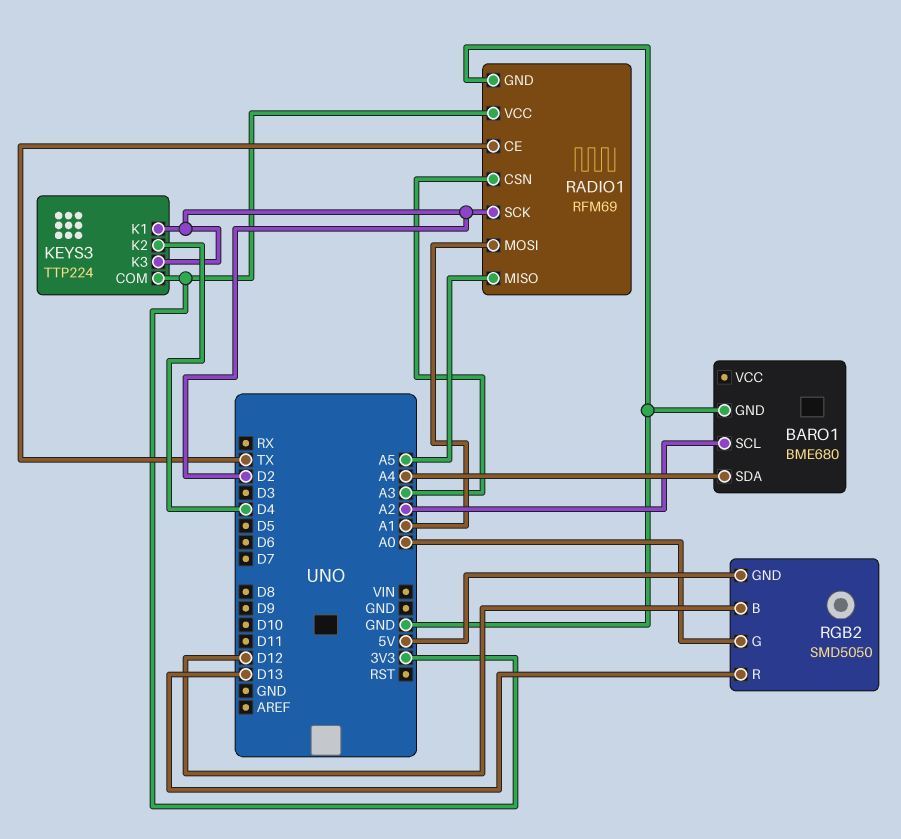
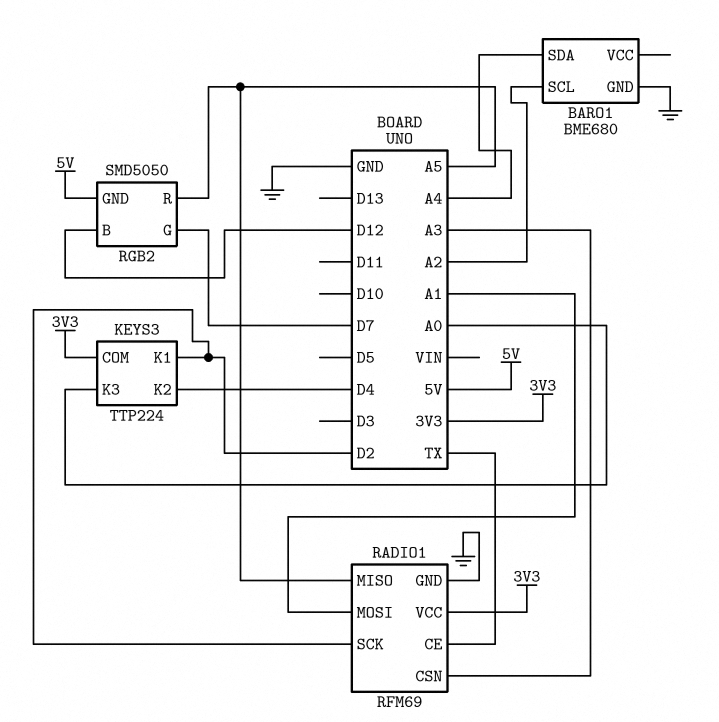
KEYS3 pin K3: D2 -> A0
RGB2 pin G: A0 -> D7
RGB2 pin R: D13 -> A5

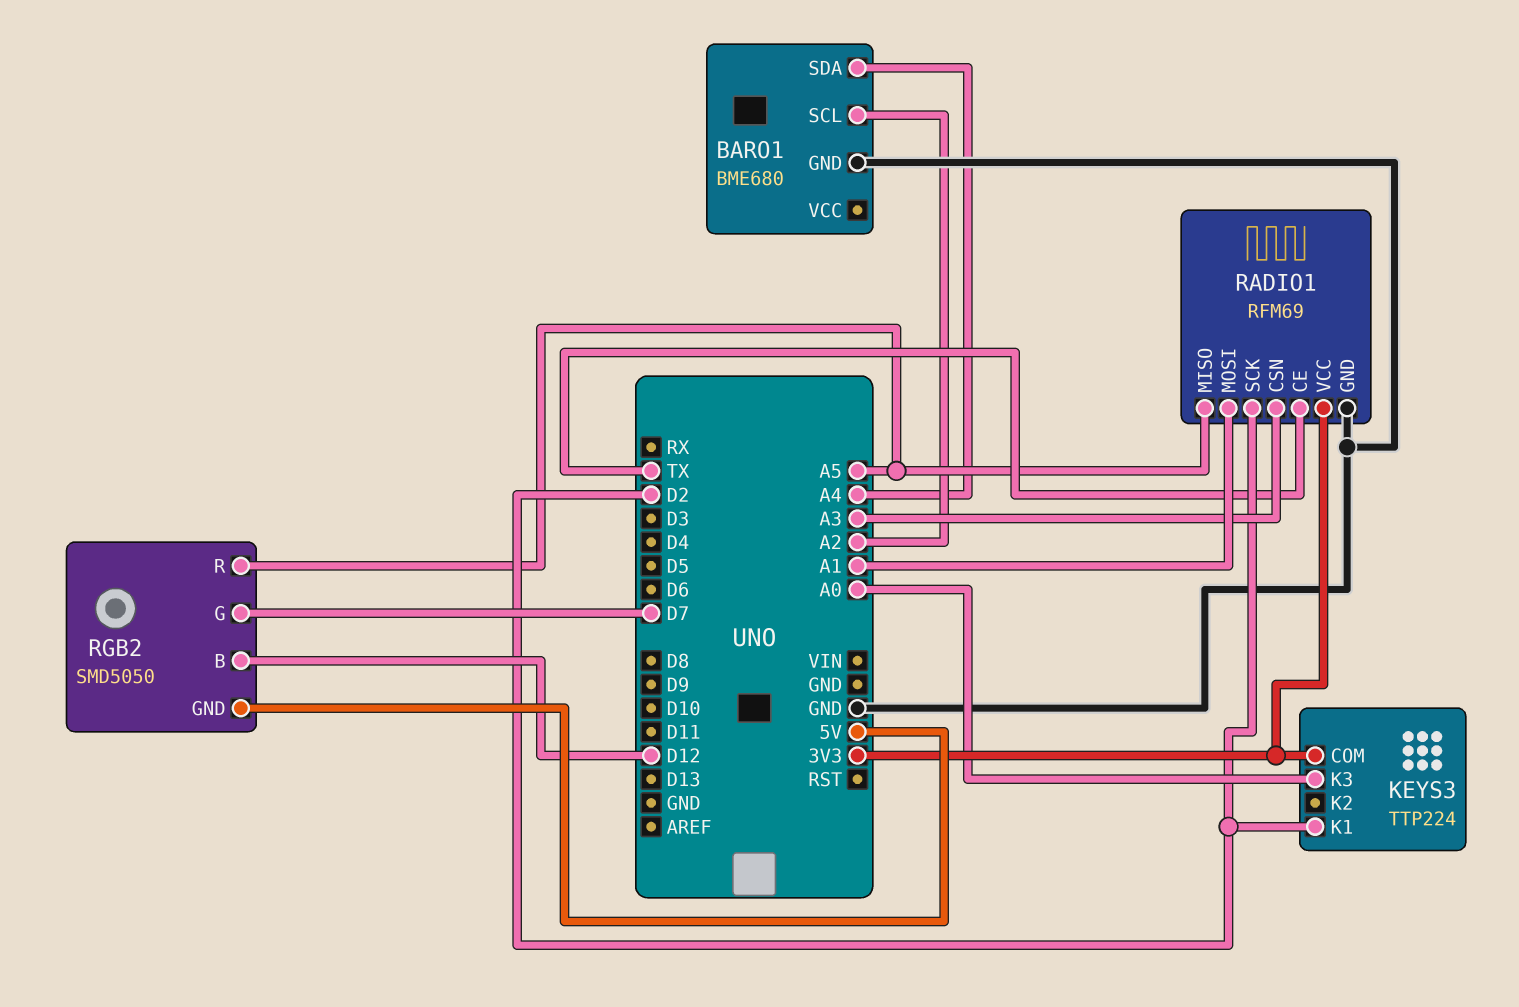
KEYS3 pin K2: D4 -> none

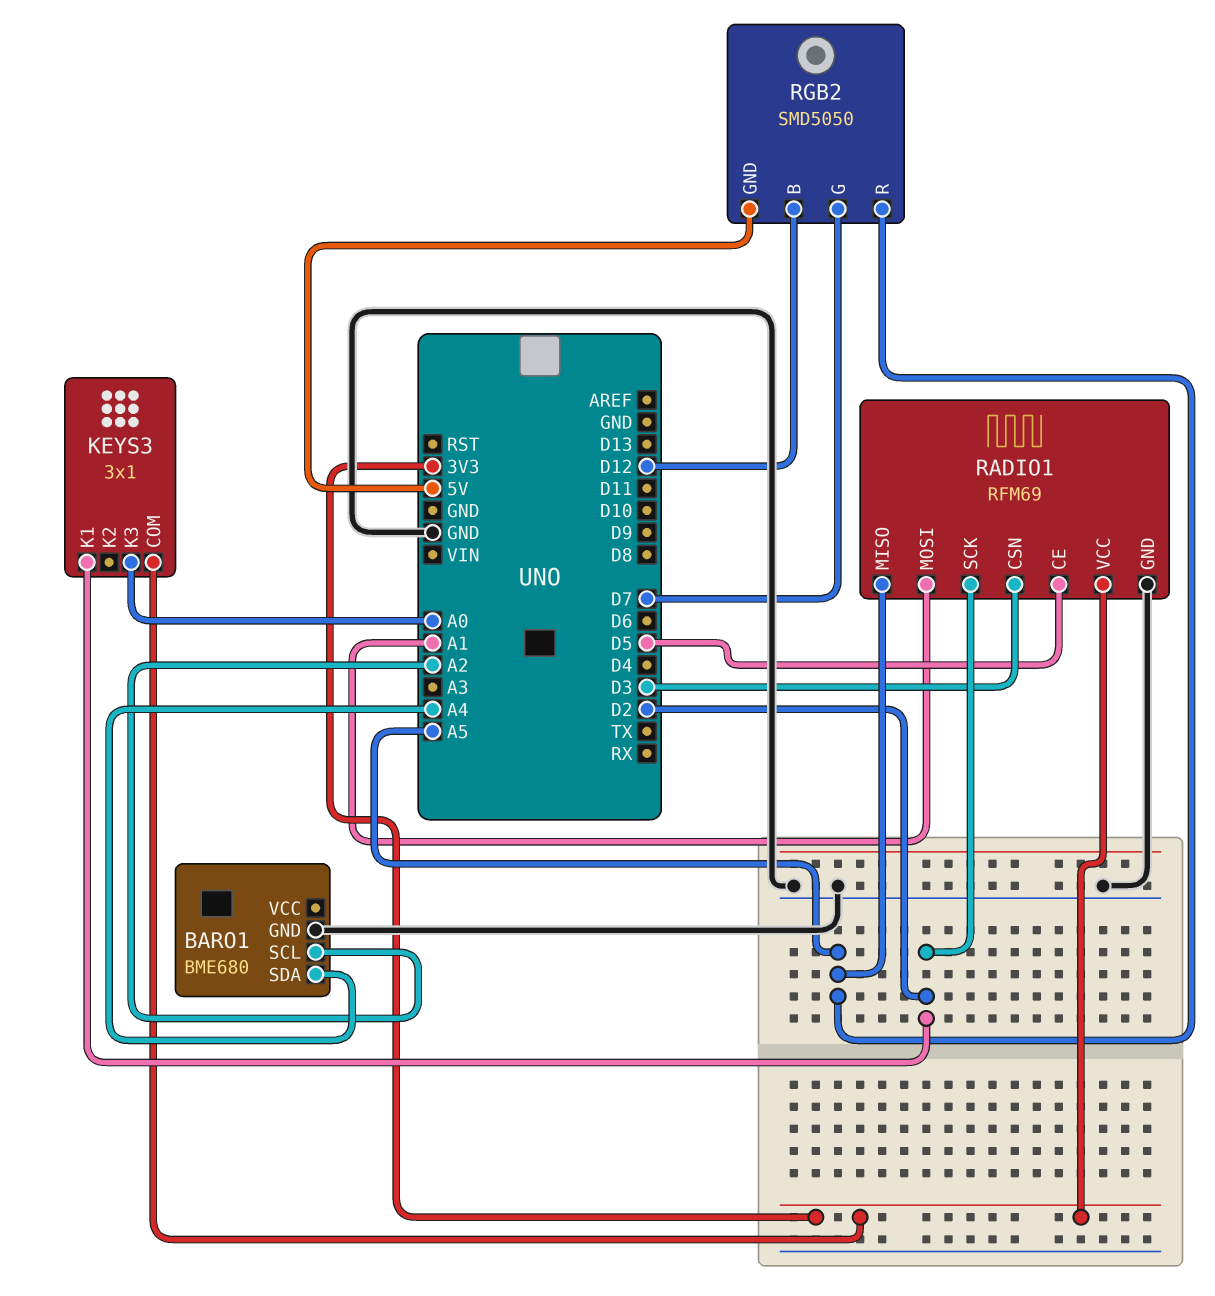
KEYS3: TTP224 -> 3x1
RADIO1 pin CE: TX -> D5
RADIO1 pin CSN: A3 -> D3

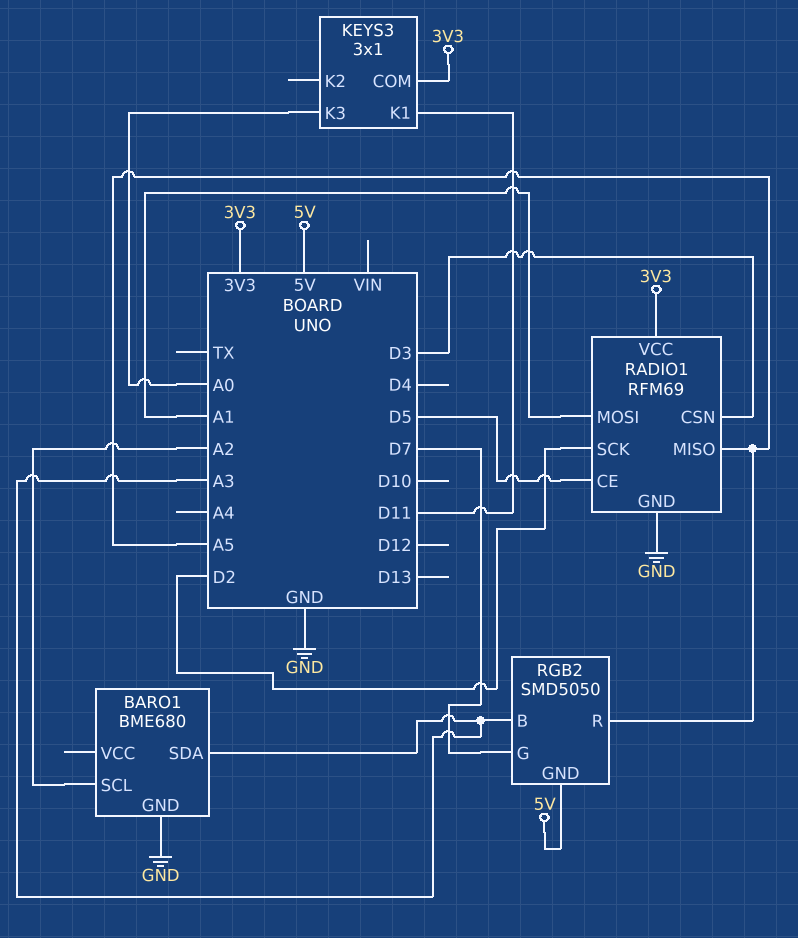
BARO1 pin SDA: A4 -> A3
KEYS3 pin K1: D2 -> D11
RGB2 pin B: D12 -> A3

